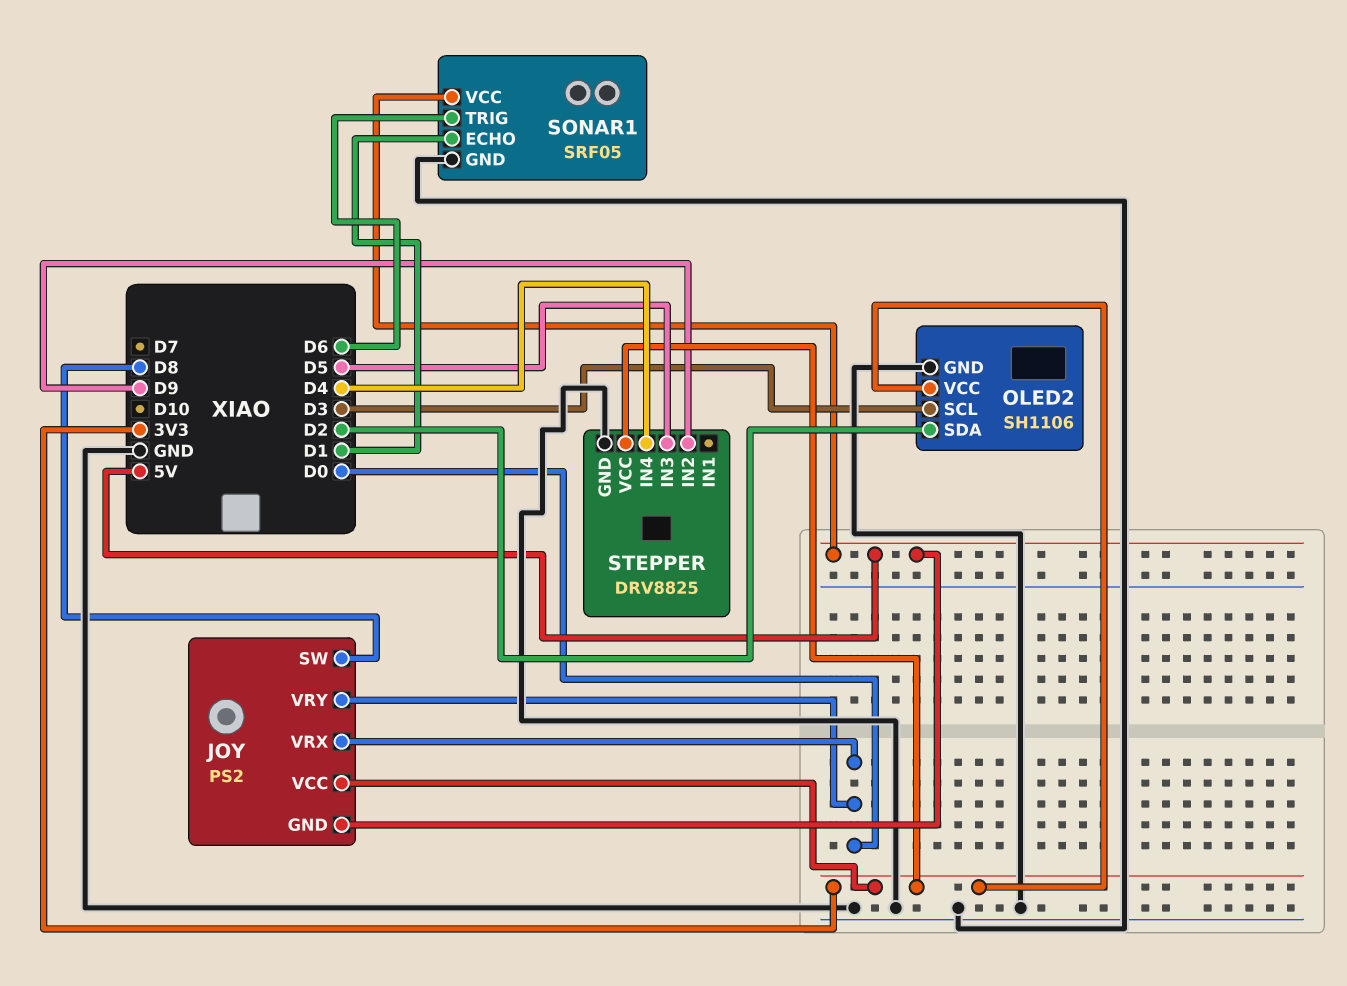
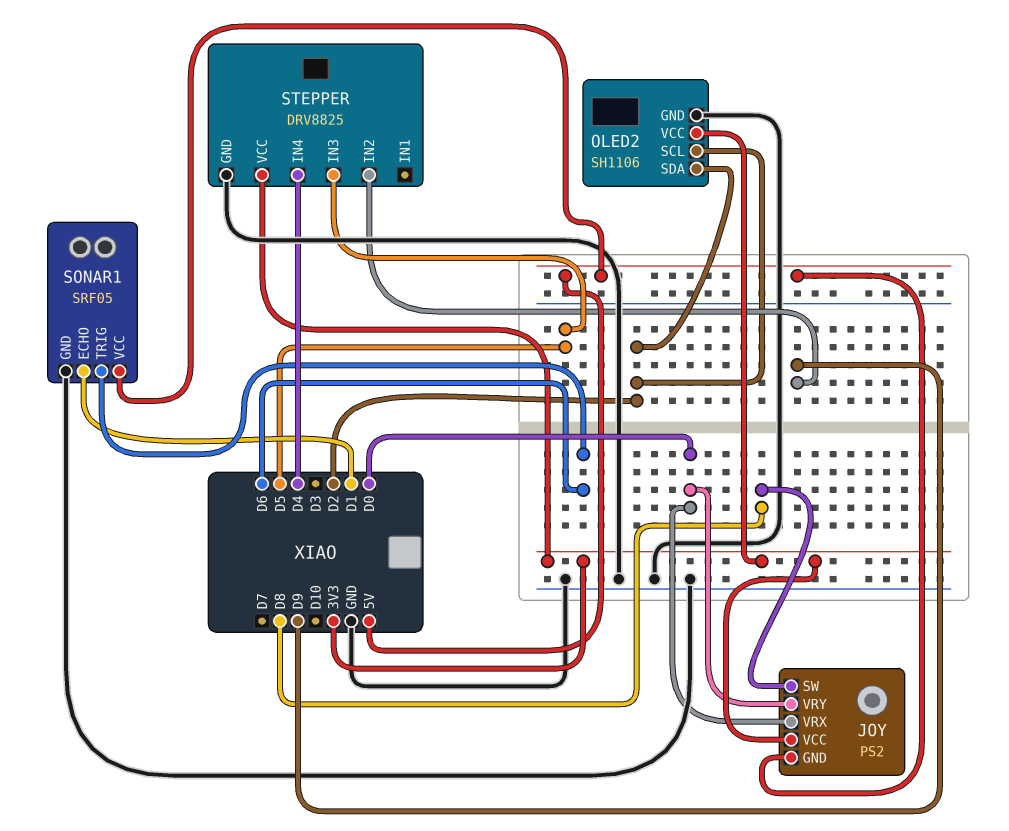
OLED2 pin SCL: D3 -> D2

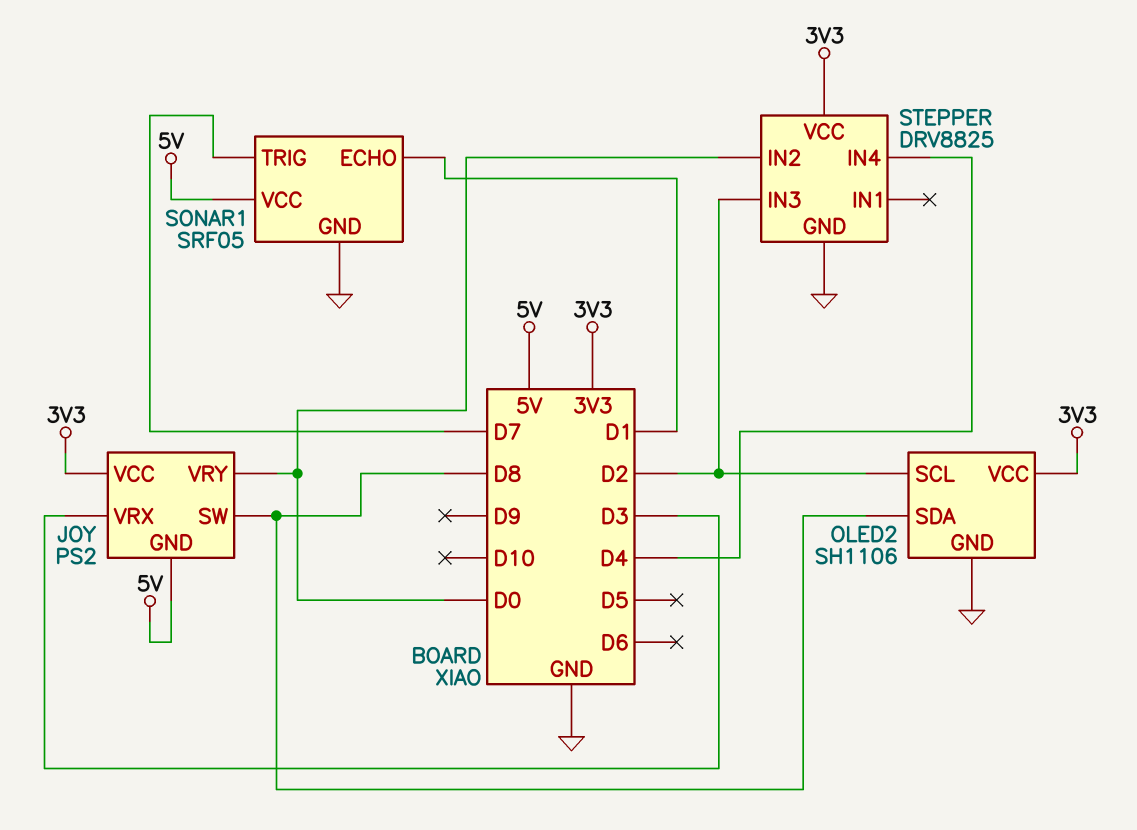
JOY pin VRX: D0 -> D3
OLED2 pin SDA: D2 -> D8
SONAR1 pin TRIG: D6 -> D7
STEPPER pin IN2: D9 -> D0
STEPPER pin IN3: D5 -> D2

